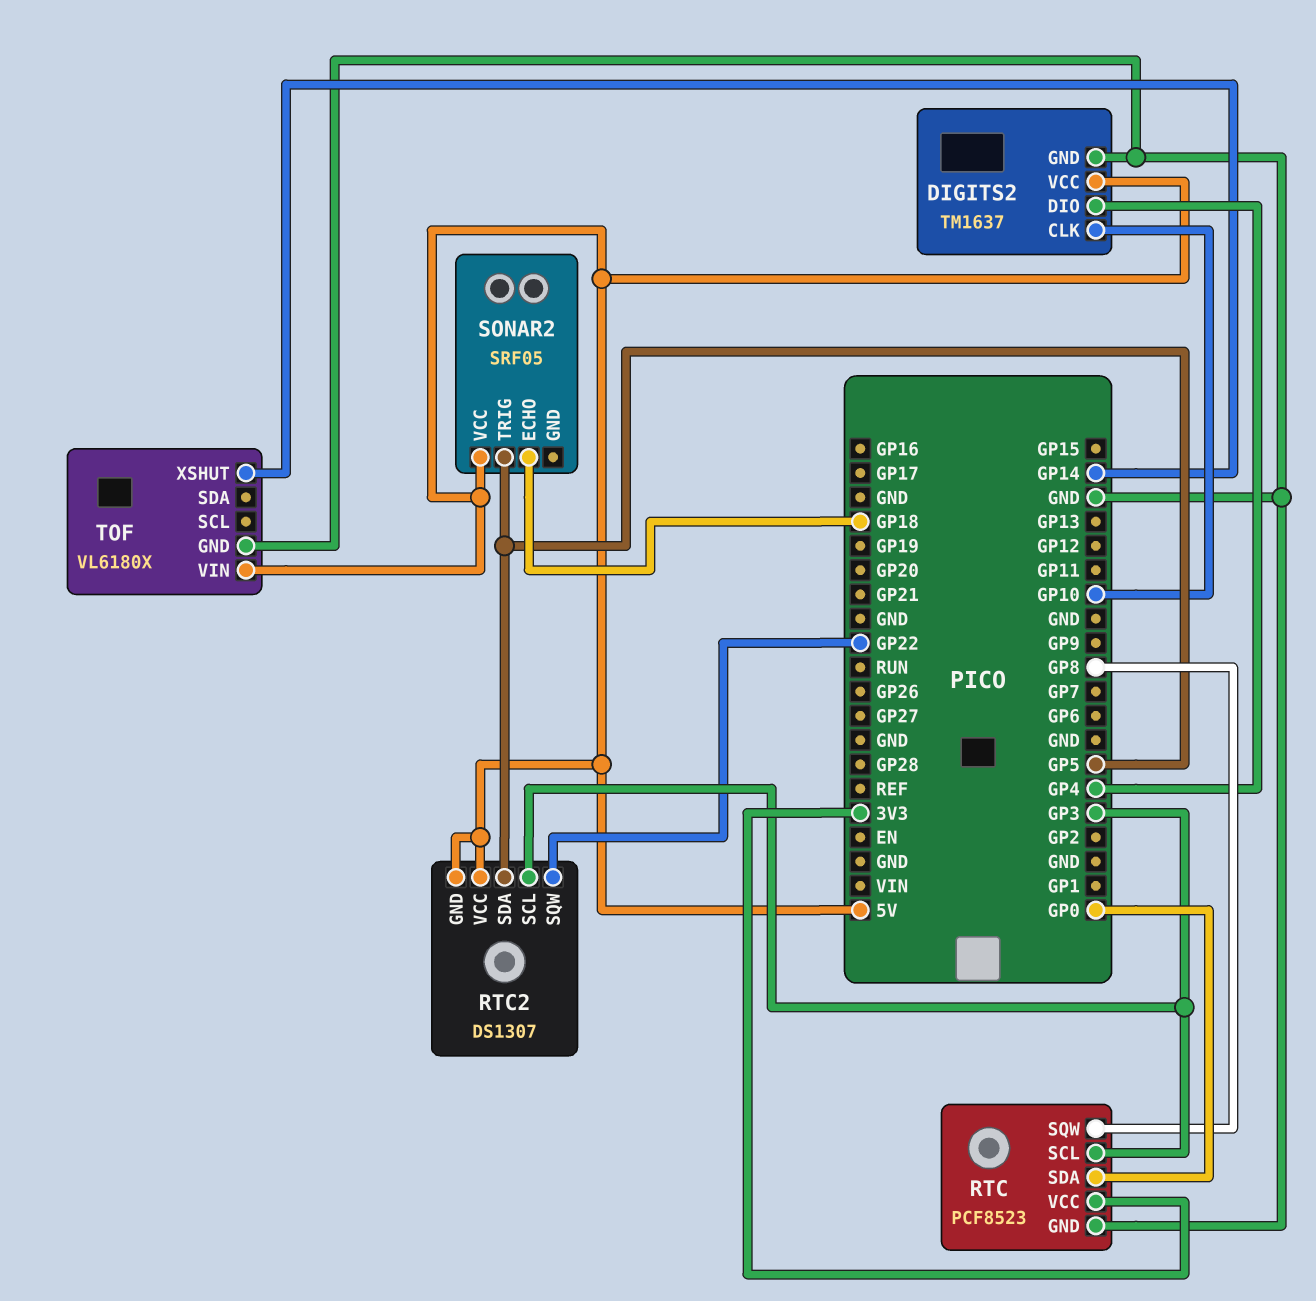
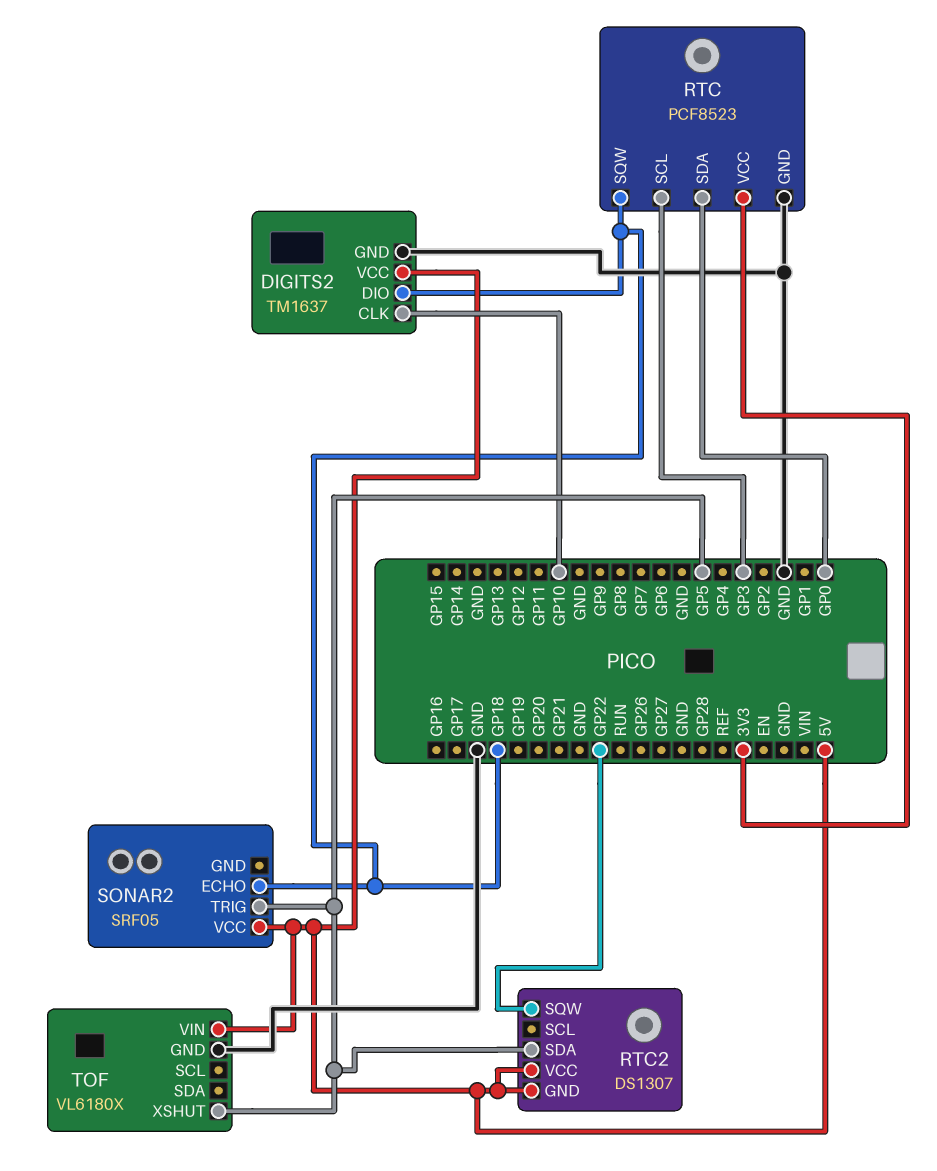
DIGITS2 pin DIO: GP4 -> GP18
RTC pin SQW: GP8 -> GP18
RTC2 pin SCL: GP3 -> none
TOF pin XSHUT: GP14 -> GP5

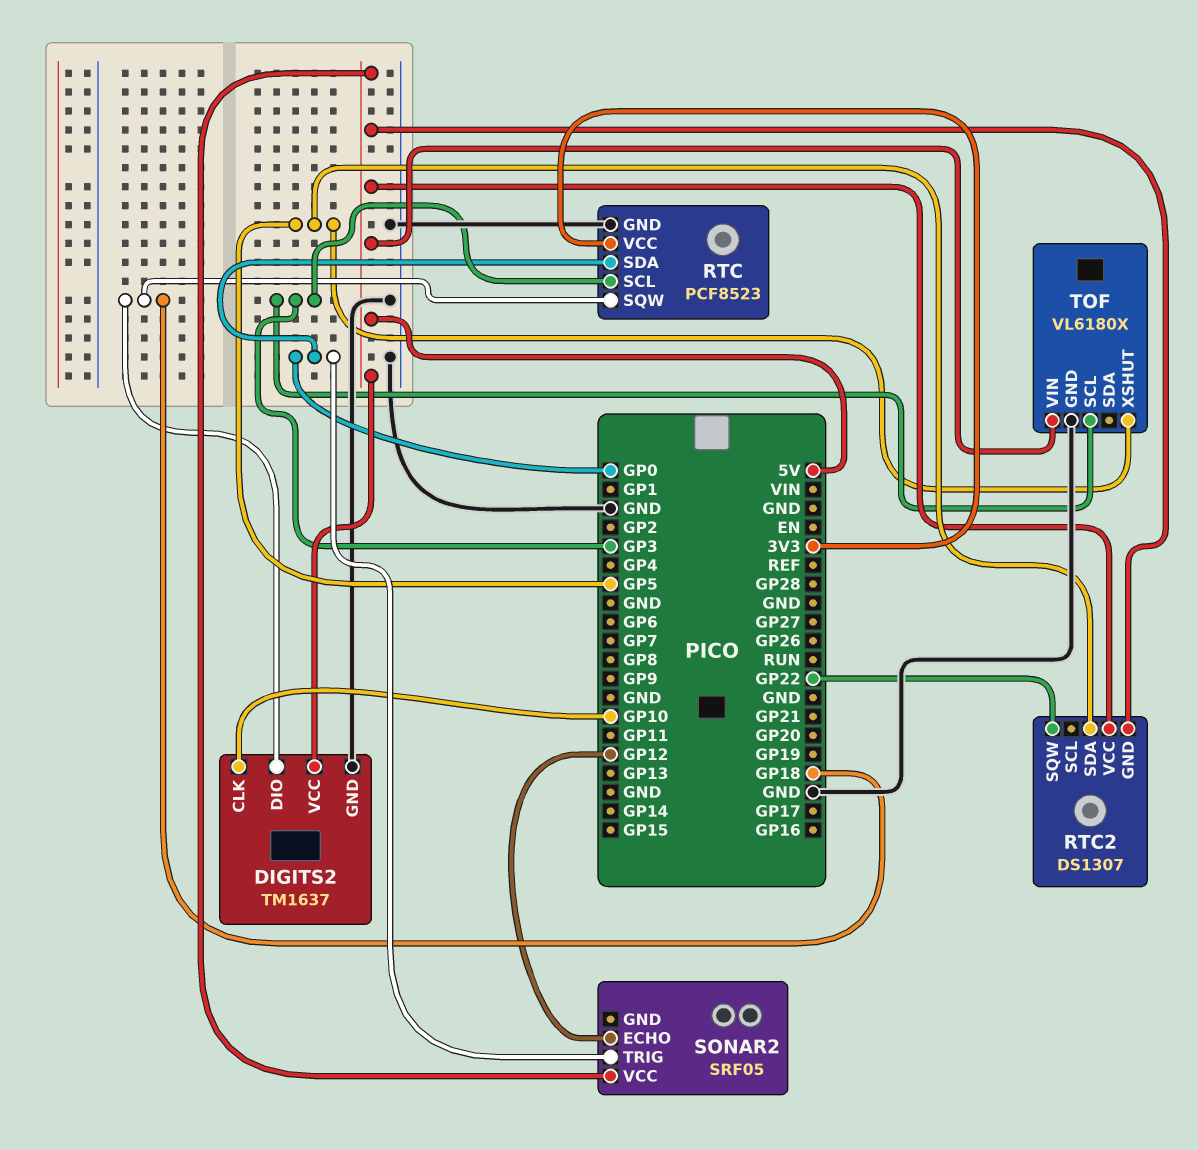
SONAR2 pin ECHO: GP18 -> GP12
SONAR2 pin TRIG: GP5 -> GP0
TOF pin SCL: none -> GP3

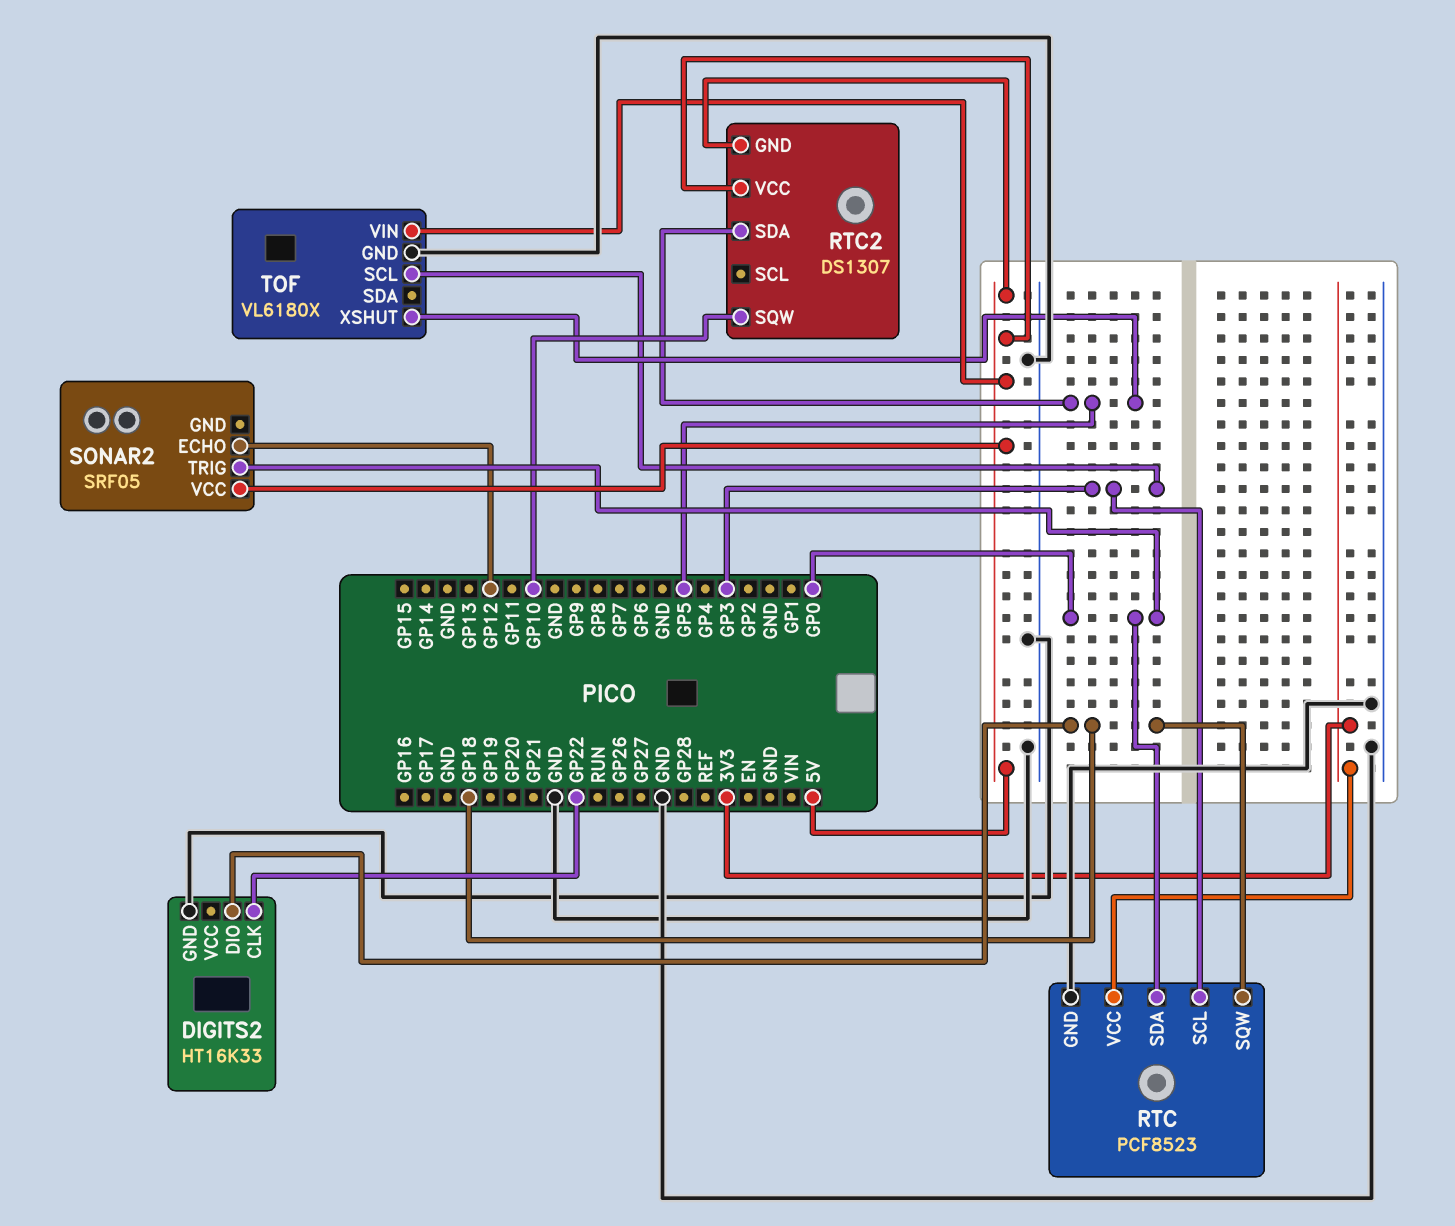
DIGITS2: TM1637 -> HT16K33
DIGITS2 pin CLK: GP10 -> GP22
DIGITS2 pin VCC: 5V -> none
RTC2 pin SQW: GP22 -> GP10

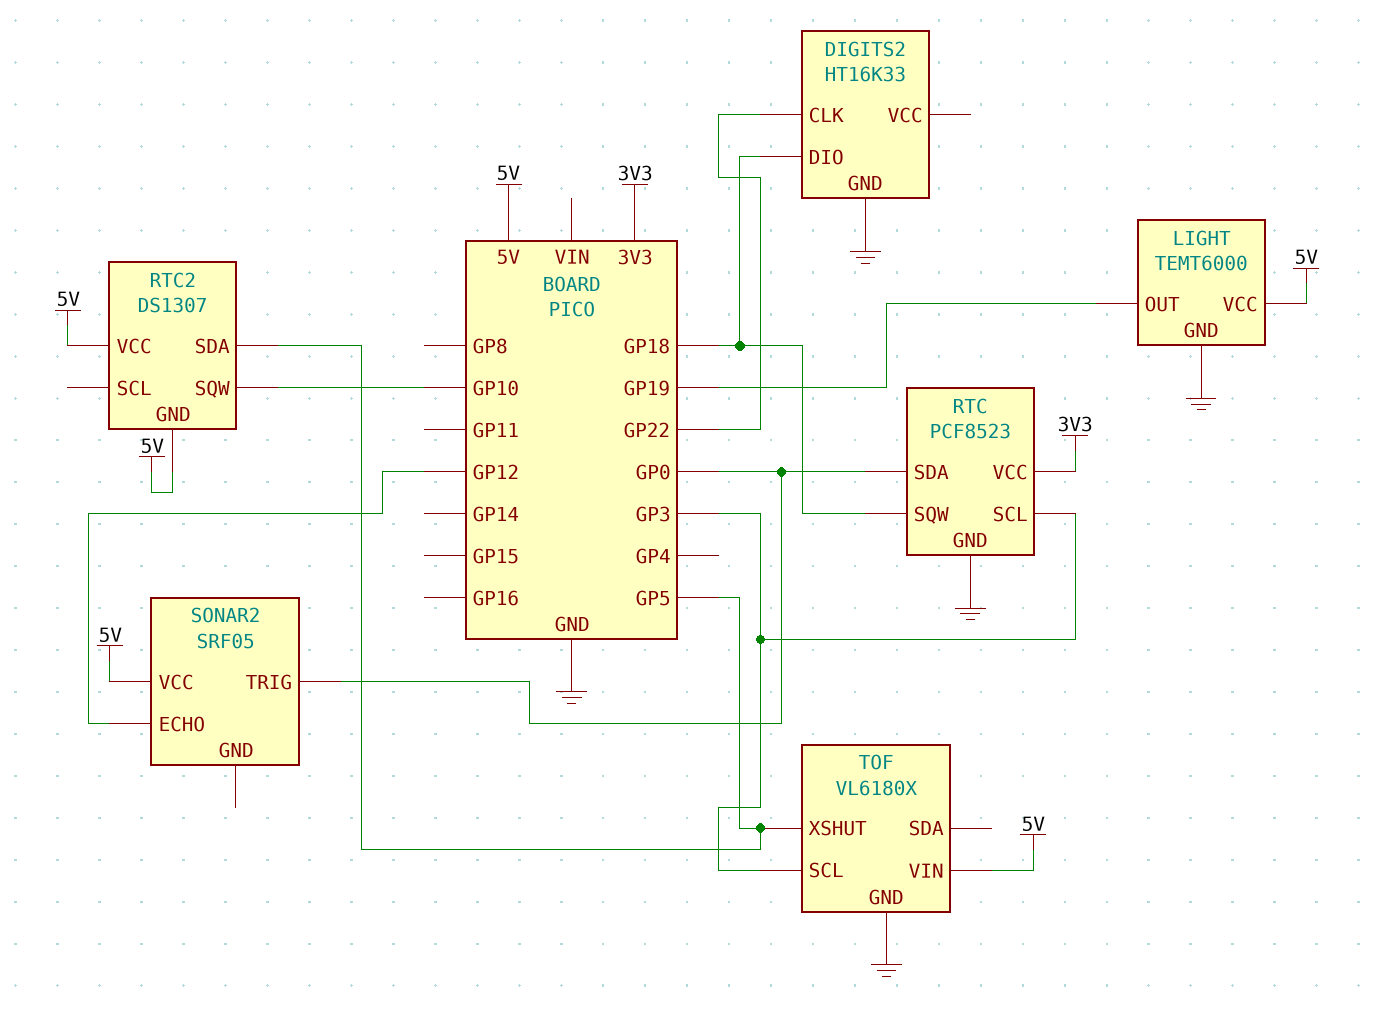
LIGHT: none -> TEMT6000
LIGHT pin GND: none -> GND
LIGHT pin OUT: none -> GP19
LIGHT pin VCC: none -> 5V

